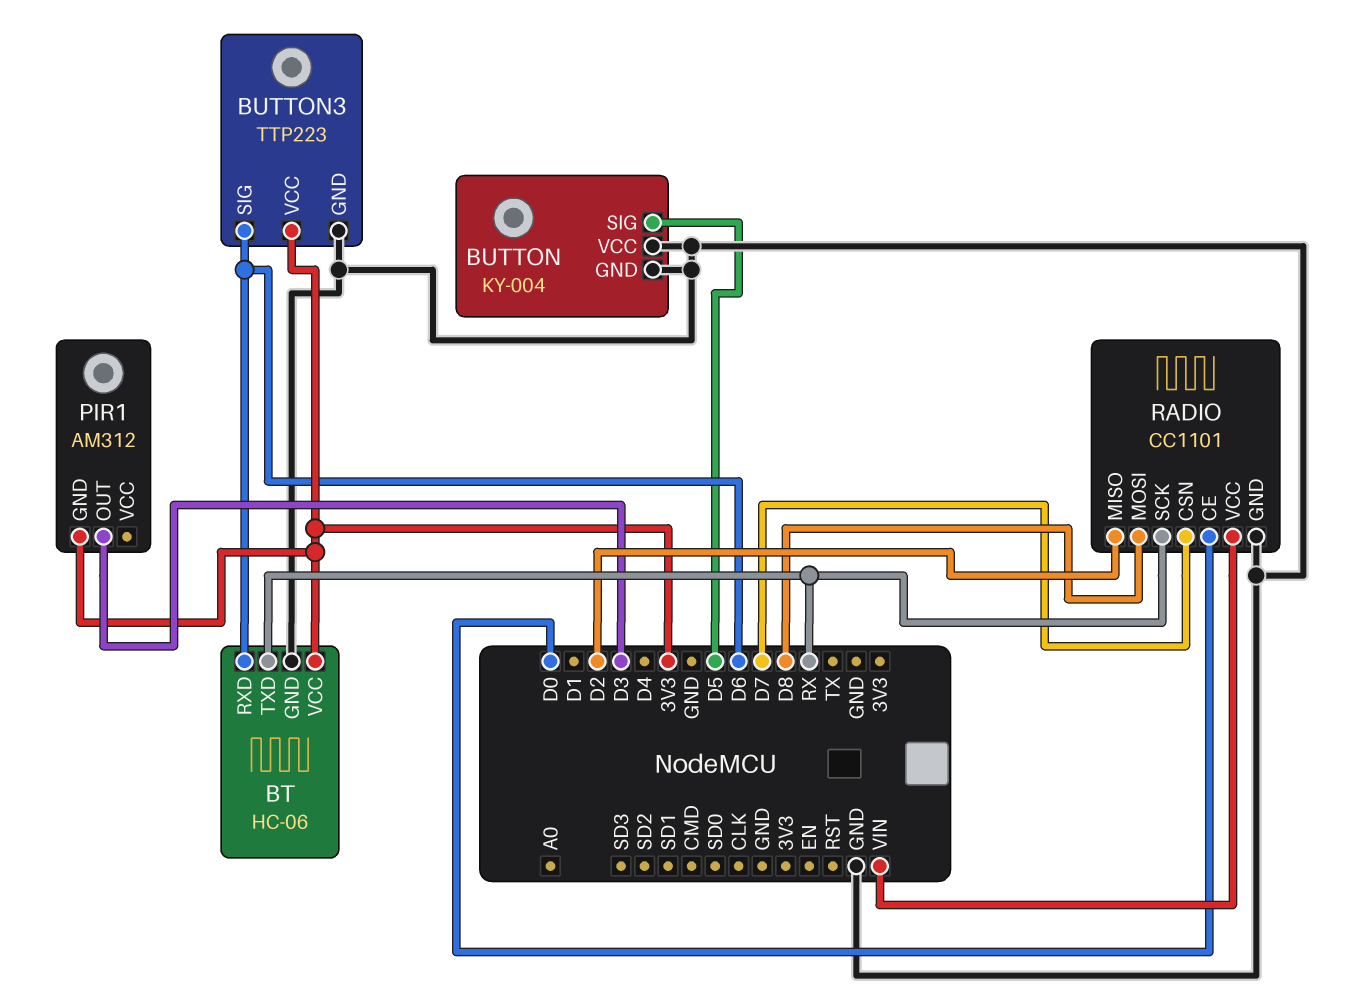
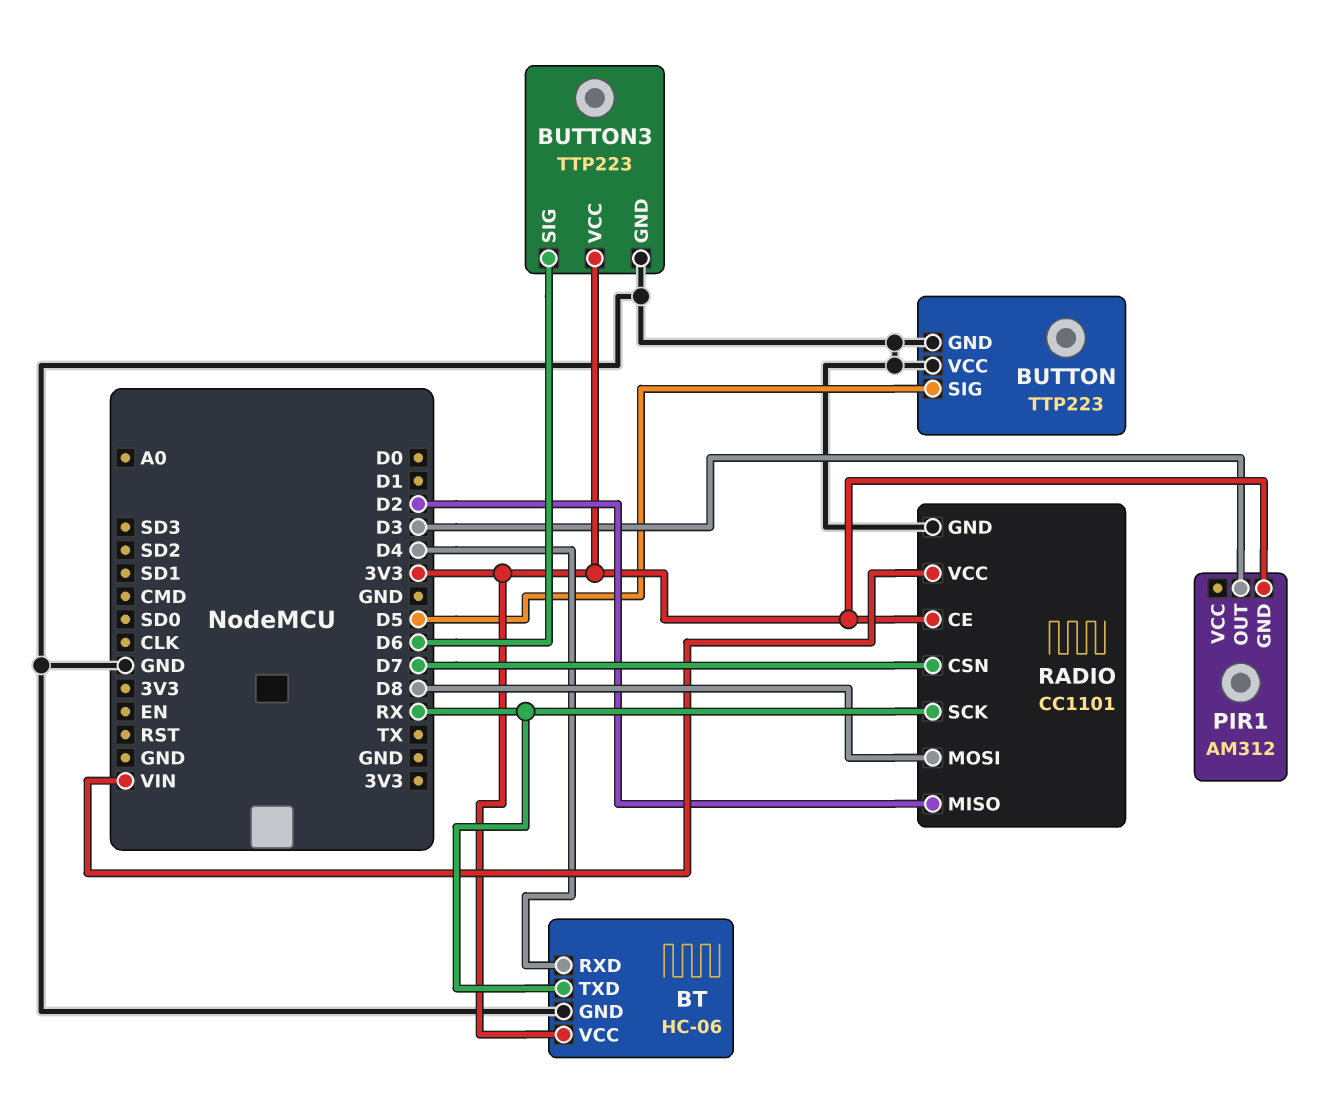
BT pin RXD: D6 -> D4
BUTTON: KY-004 -> TTP223
RADIO pin CE: D0 -> 3V3

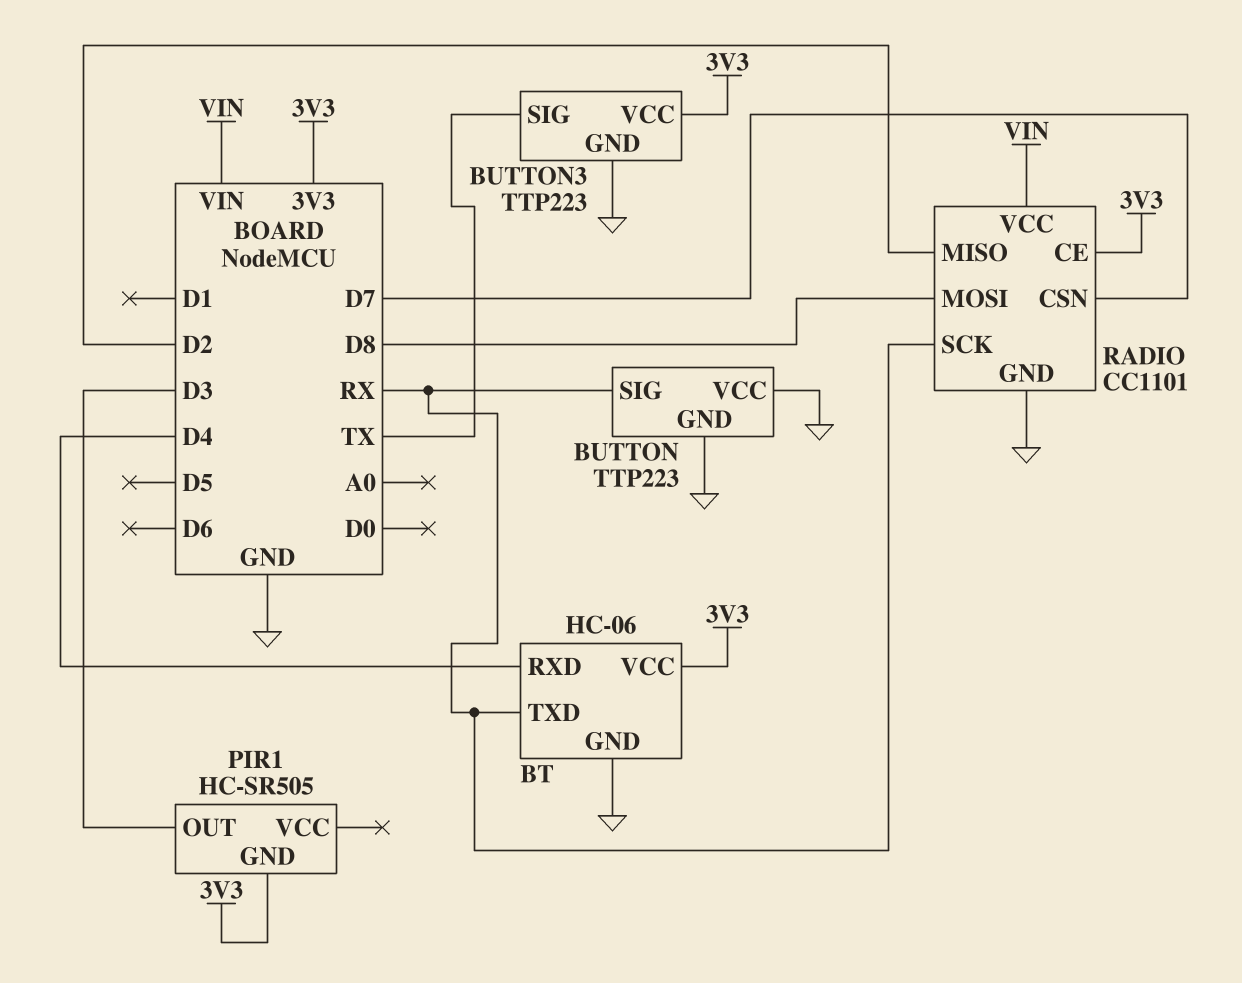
BUTTON pin SIG: D5 -> RX
BUTTON3 pin SIG: D6 -> TX
PIR1: AM312 -> HC-SR505

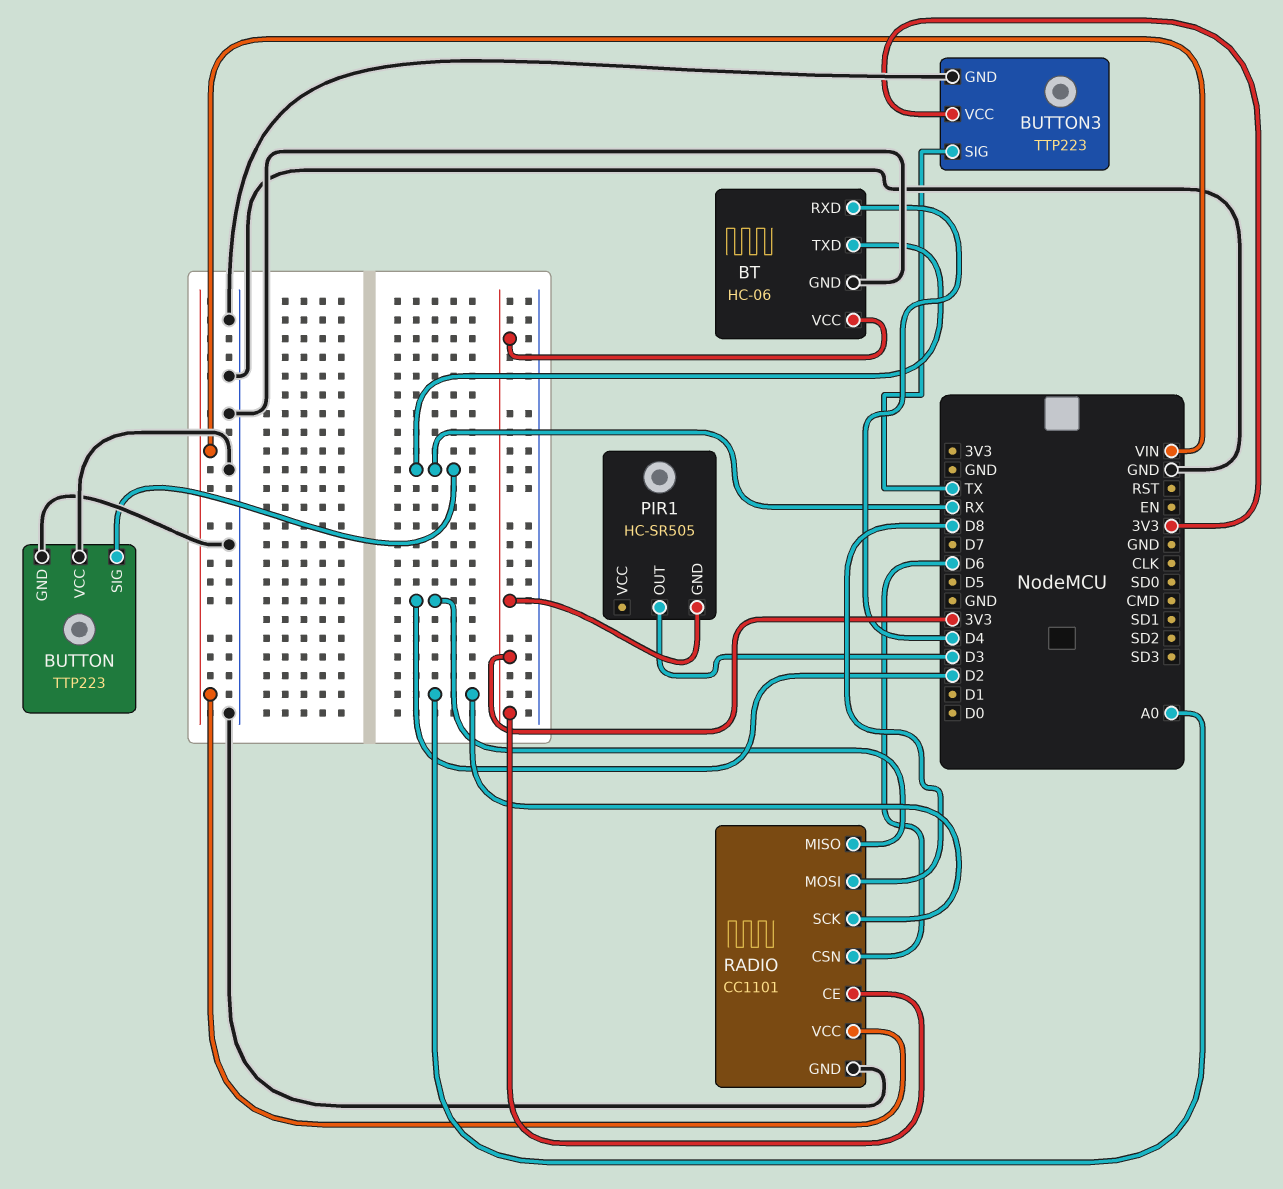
RADIO pin CSN: D7 -> D6
RADIO pin SCK: RX -> A0

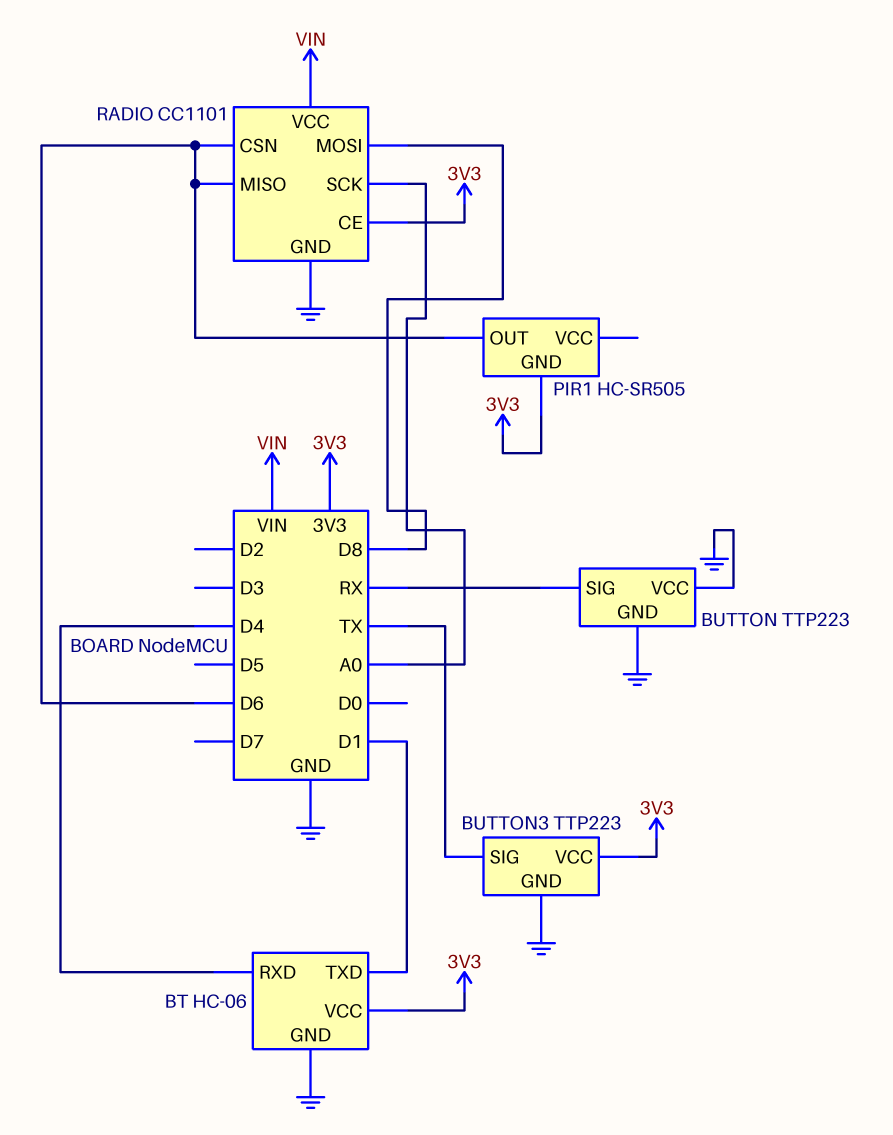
BT pin TXD: RX -> D1
PIR1 pin OUT: D3 -> D6
RADIO pin MISO: D2 -> D6

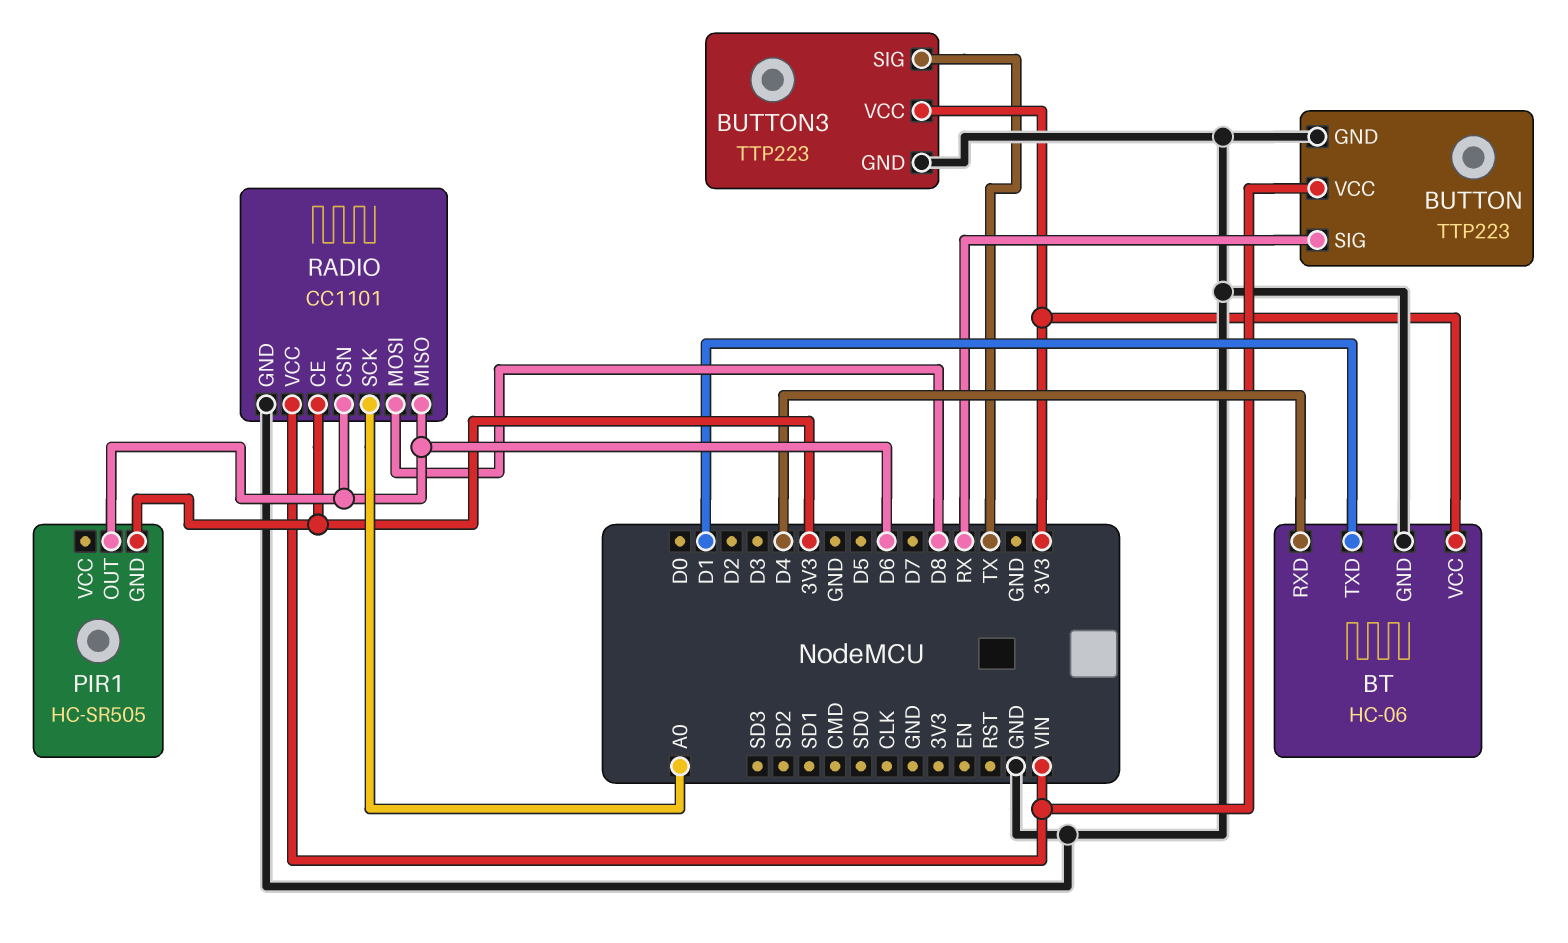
BUTTON pin VCC: GND -> VIN

